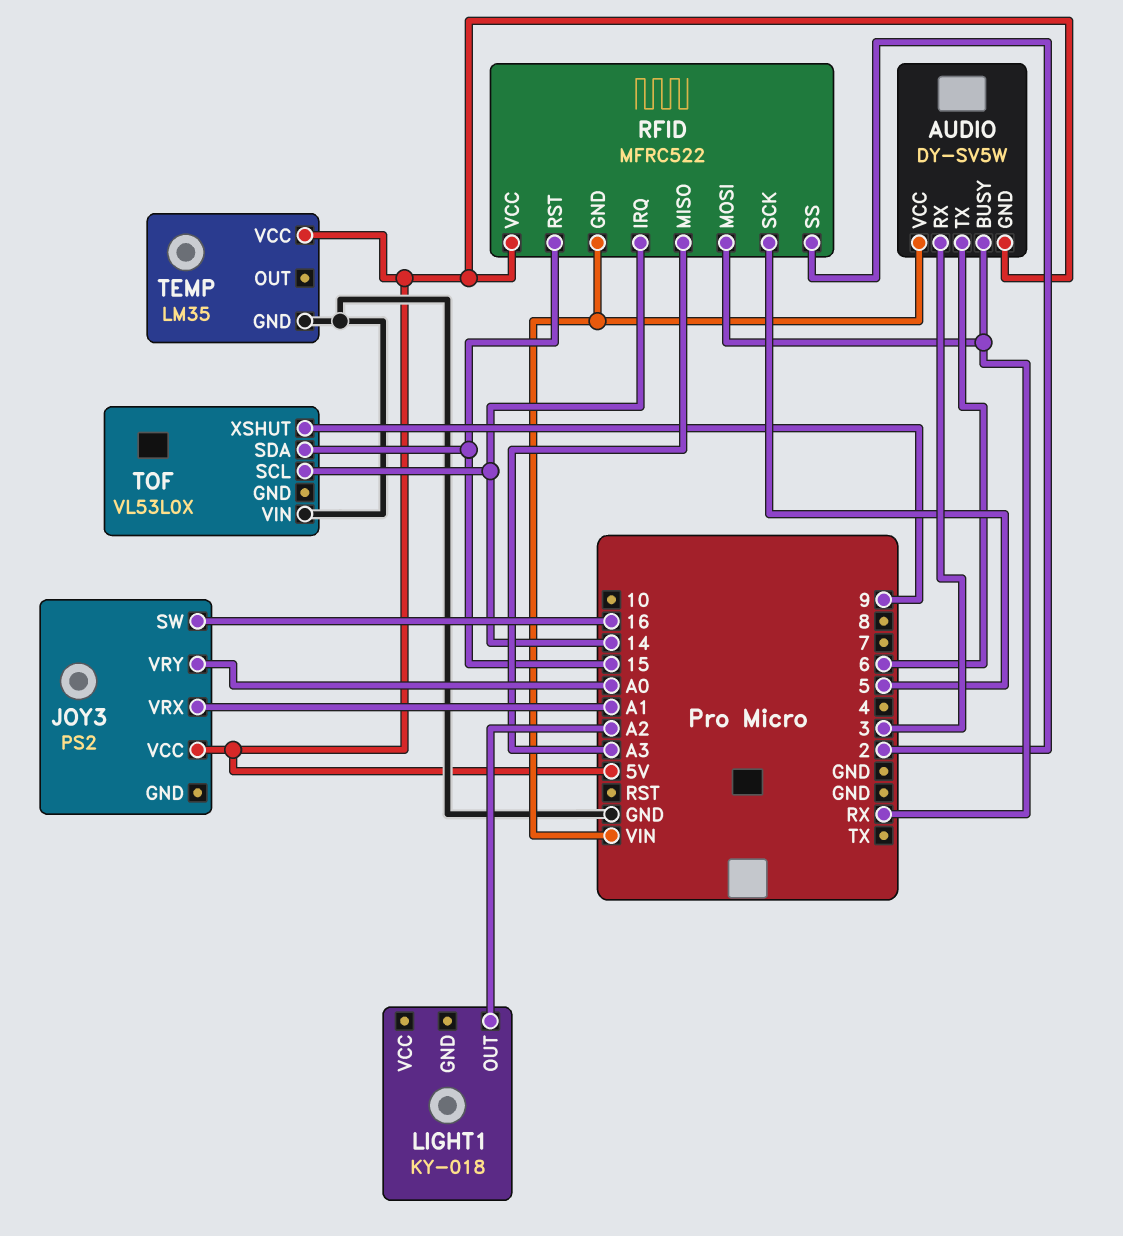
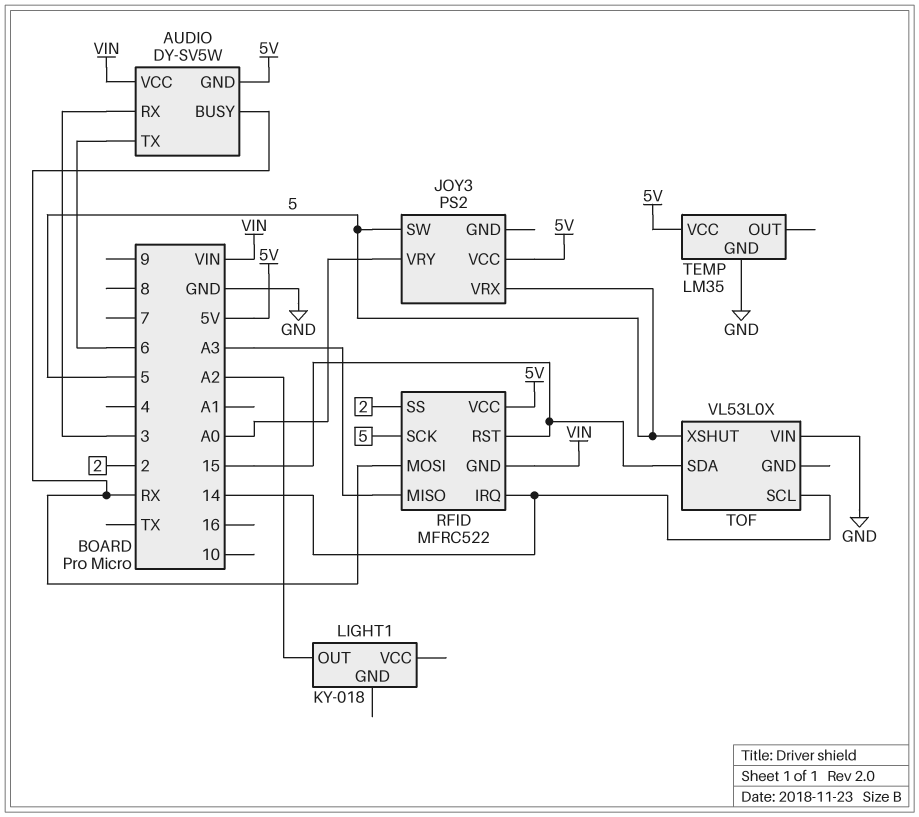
JOY3 pin SW: 16 -> 5
JOY3 pin VRX: A1 -> 5
TOF pin XSHUT: 9 -> 5

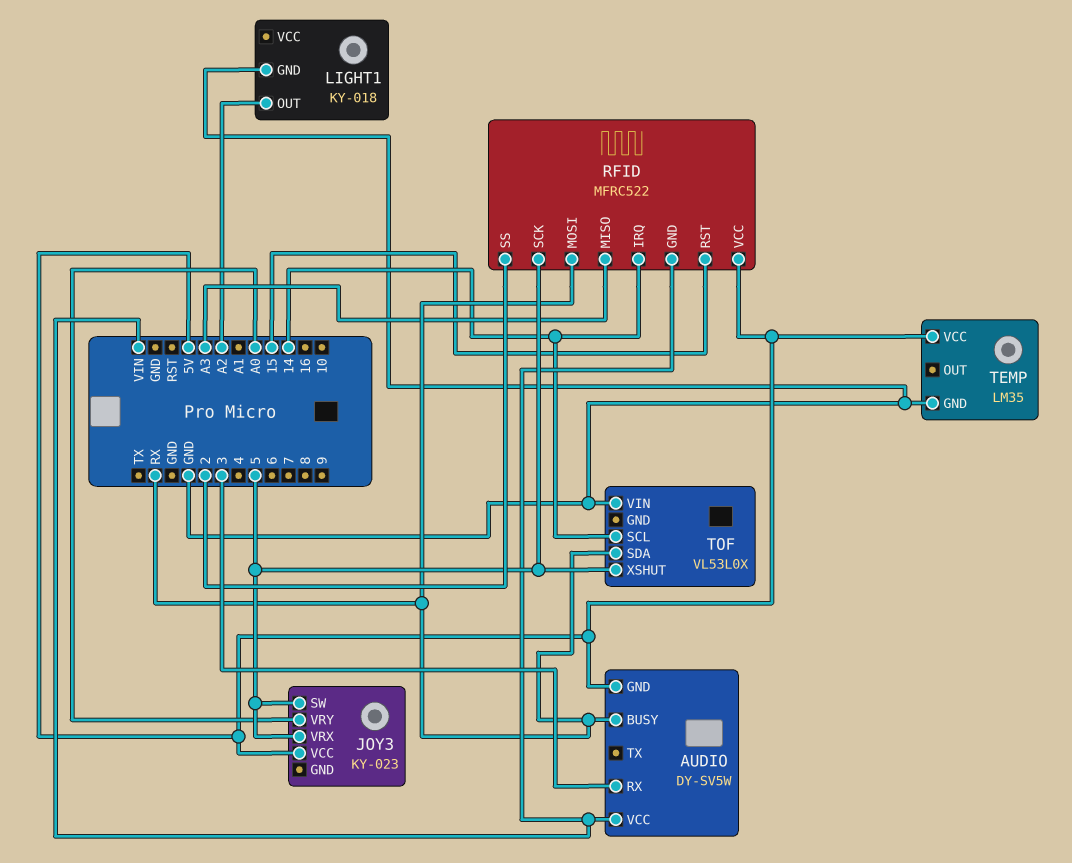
AUDIO pin TX: 6 -> none
JOY3: PS2 -> KY-023
LIGHT1 pin GND: none -> GND
TOF pin SDA: 15 -> RX

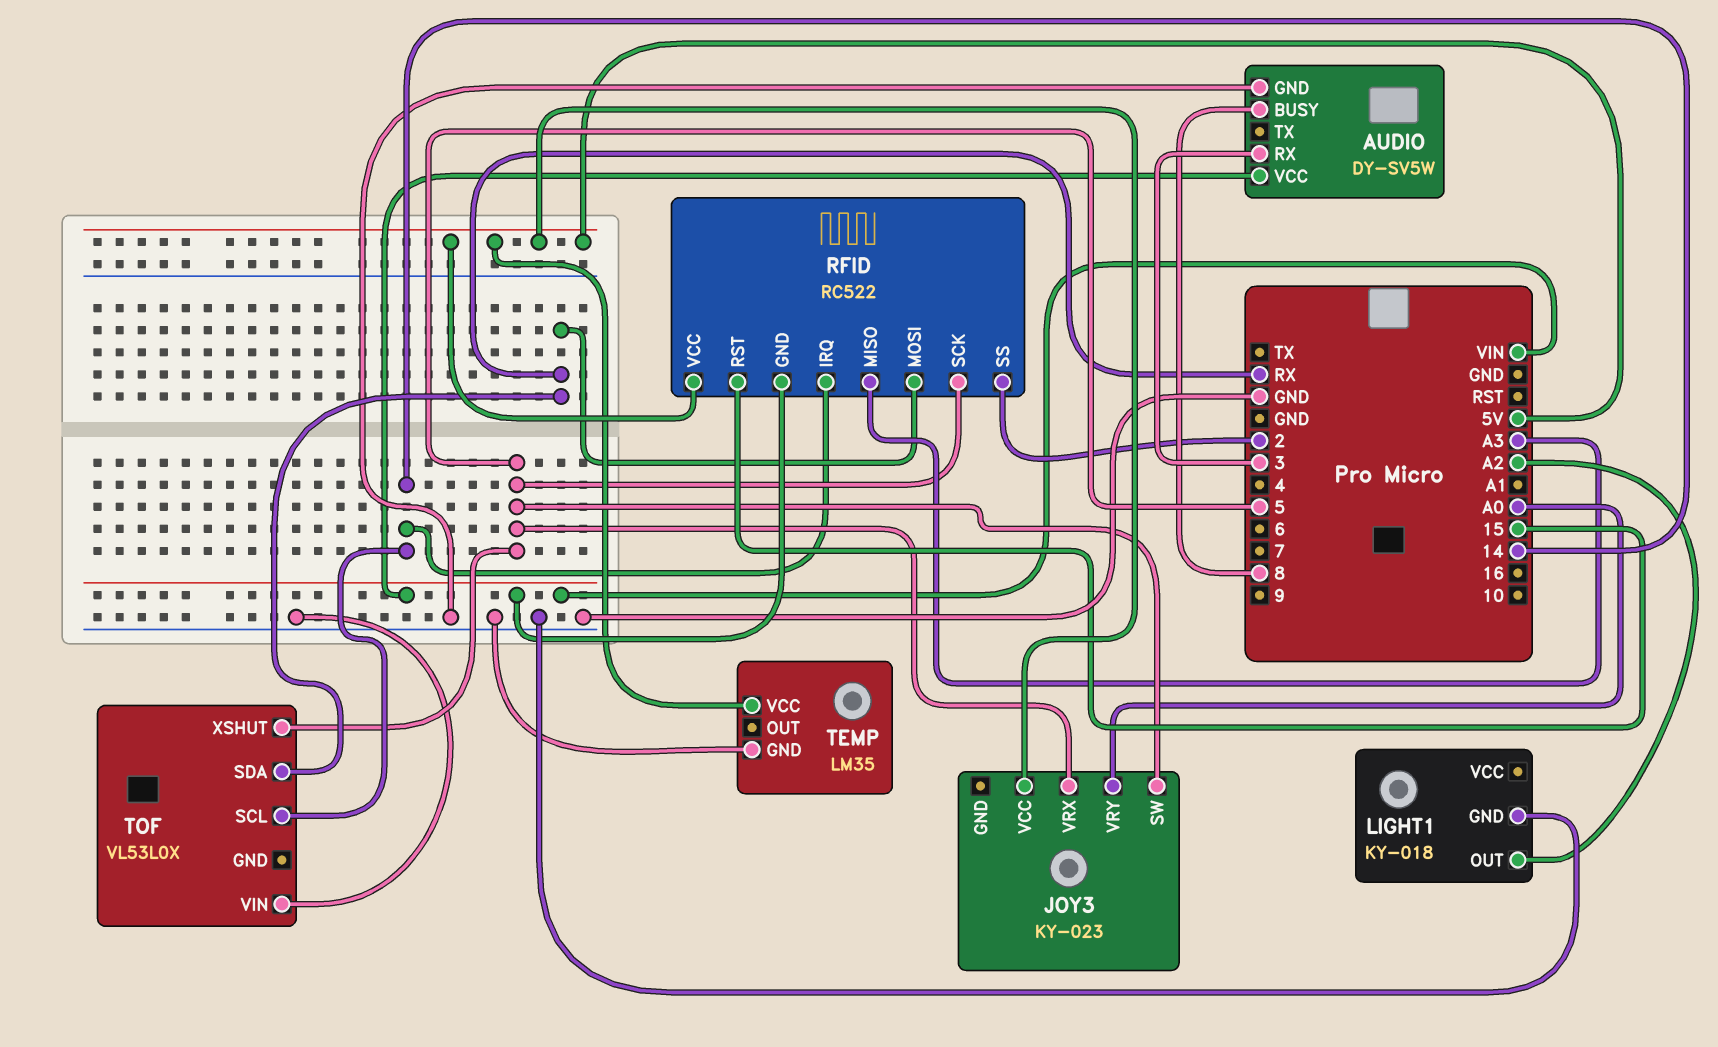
AUDIO pin BUSY: RX -> 8
AUDIO pin GND: 5V -> GND
RFID: MFRC522 -> RC522

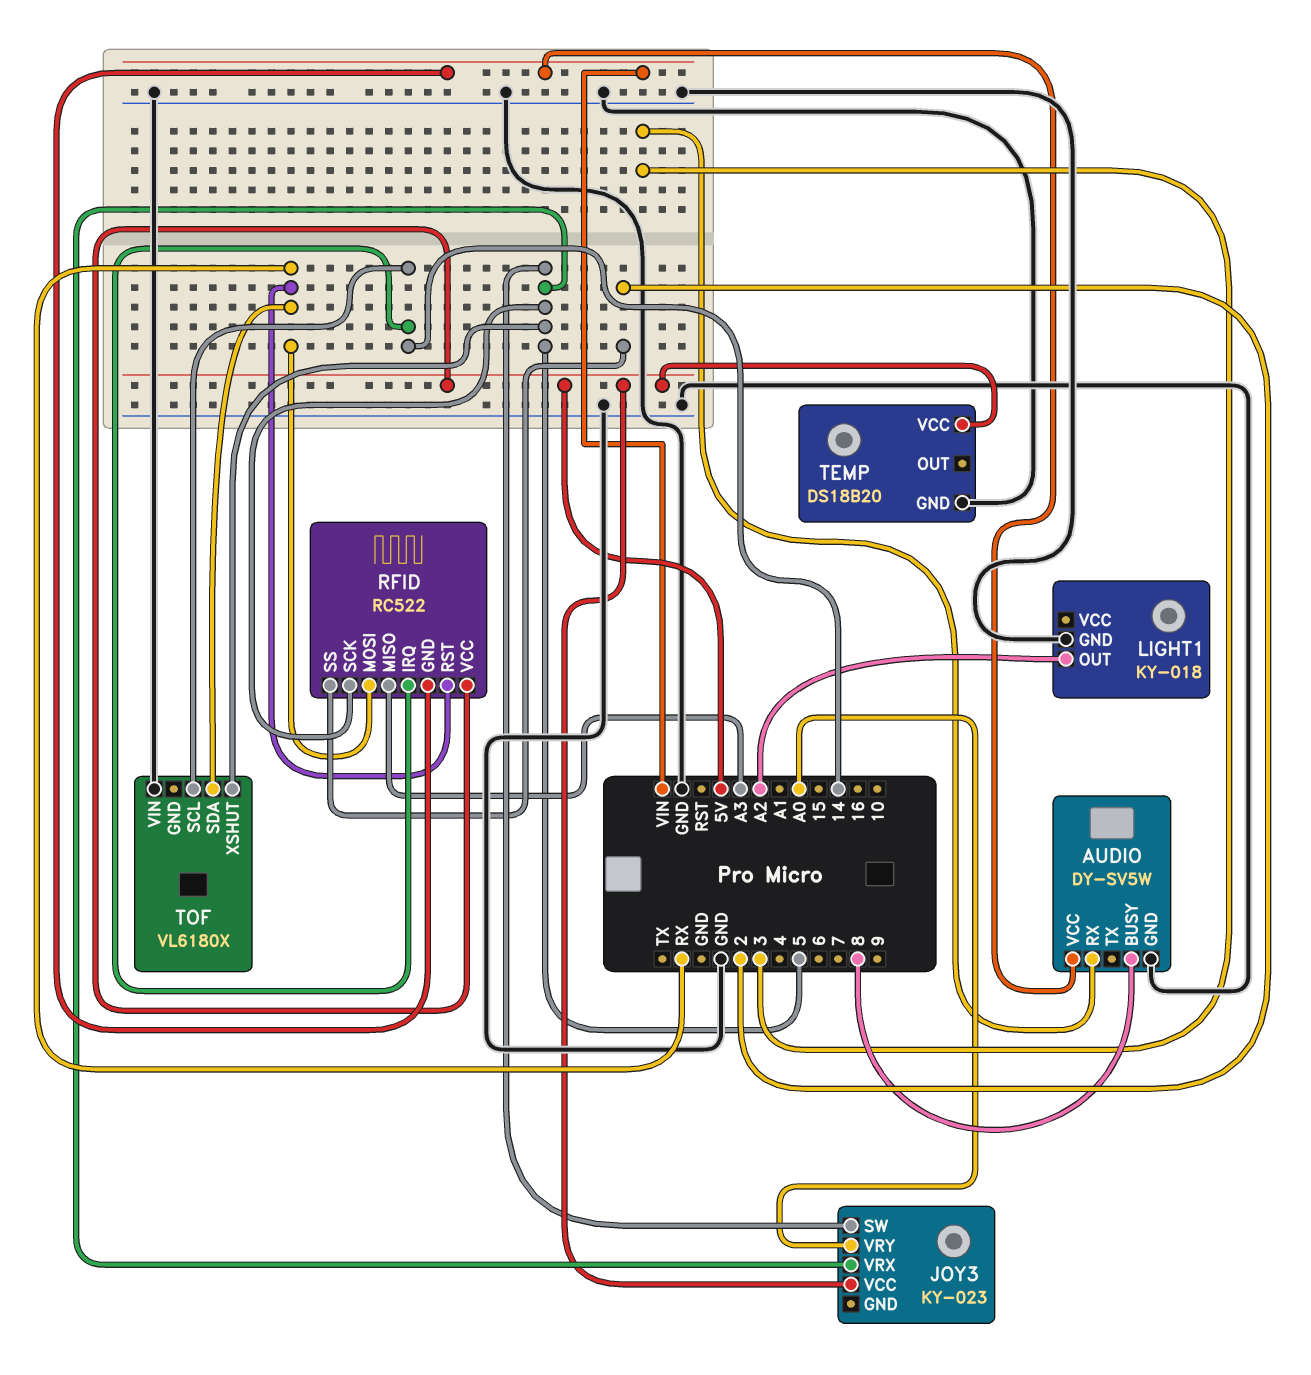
RFID pin RST: 15 -> RX
TEMP: LM35 -> DS18B20
TOF: VL53L0X -> VL6180X

